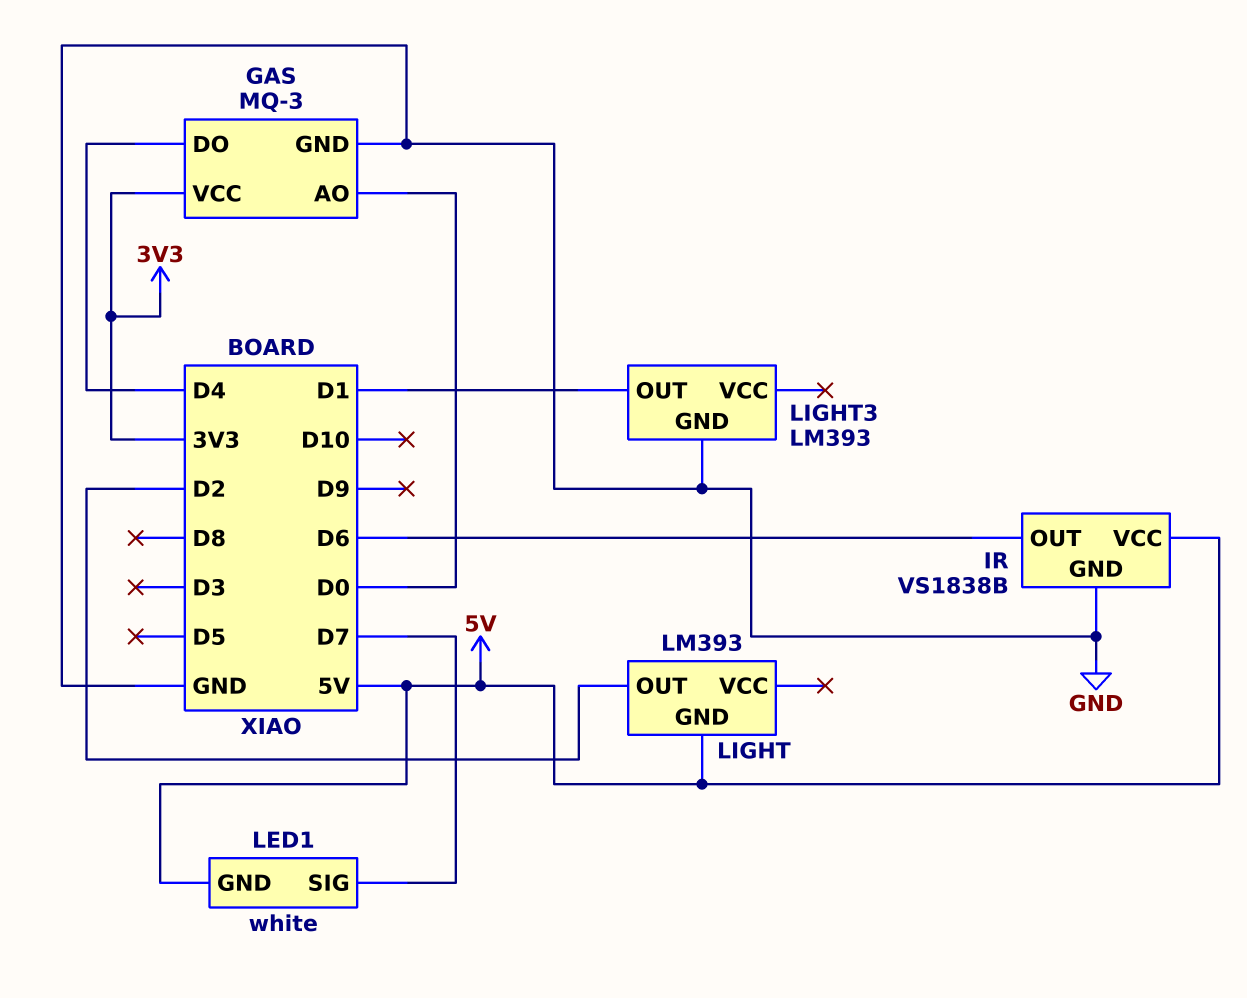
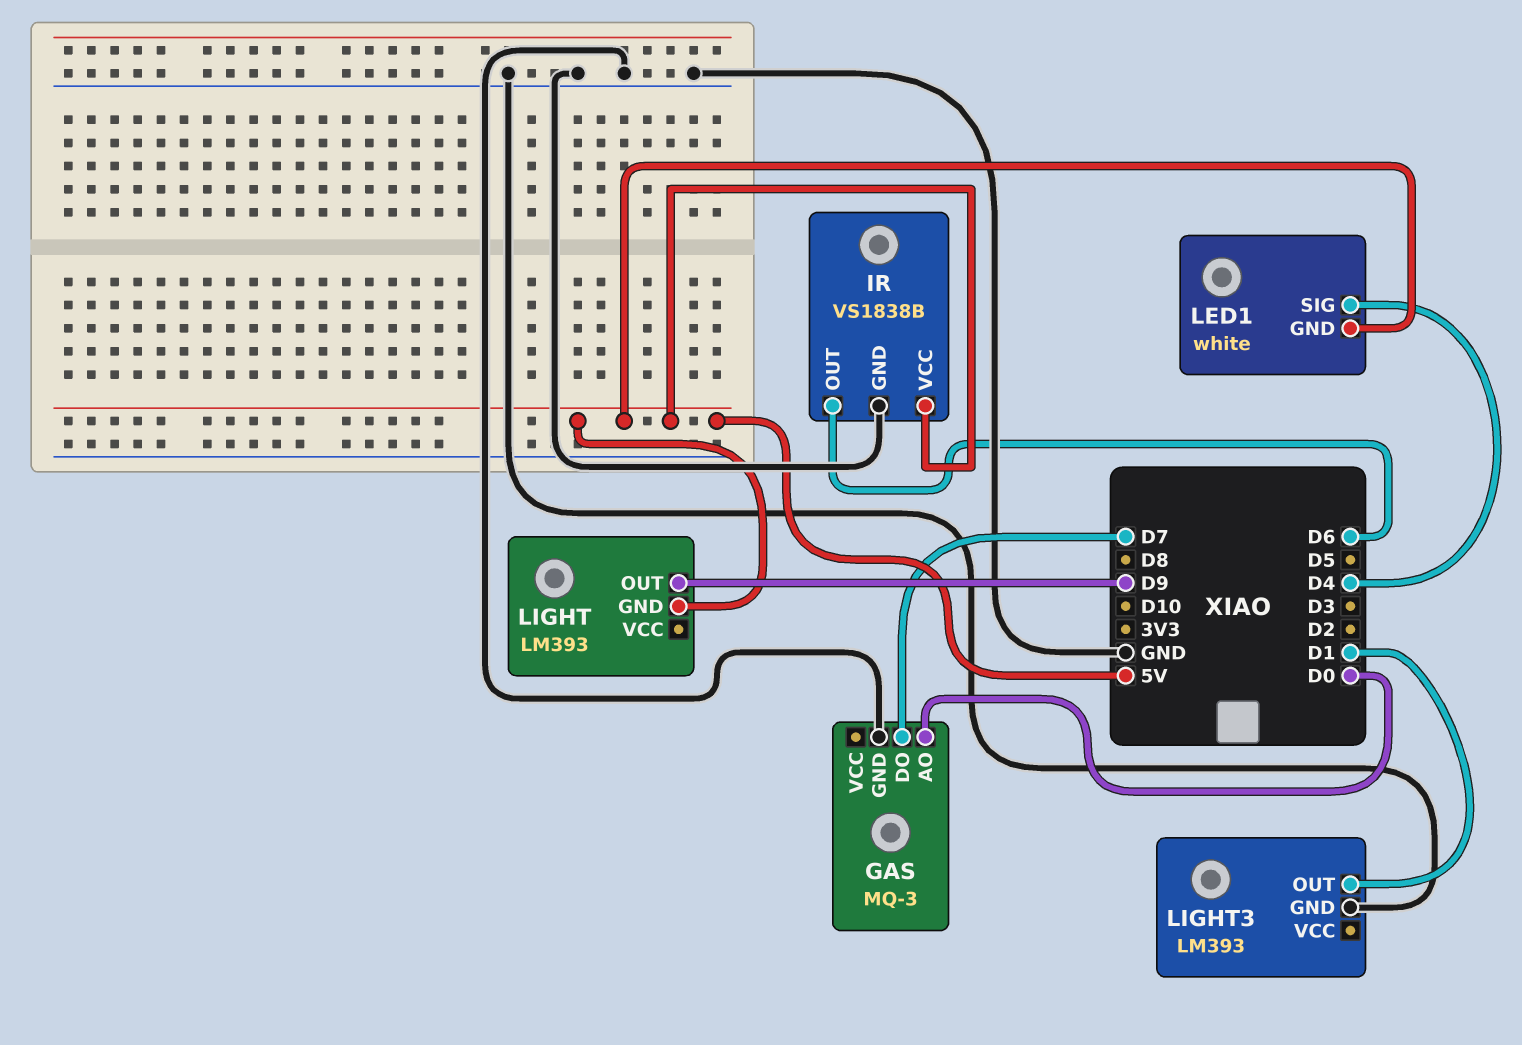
GAS pin DO: D4 -> D7
GAS pin VCC: 3V3 -> none
LED1 pin SIG: D7 -> D4
LIGHT pin OUT: D2 -> D9

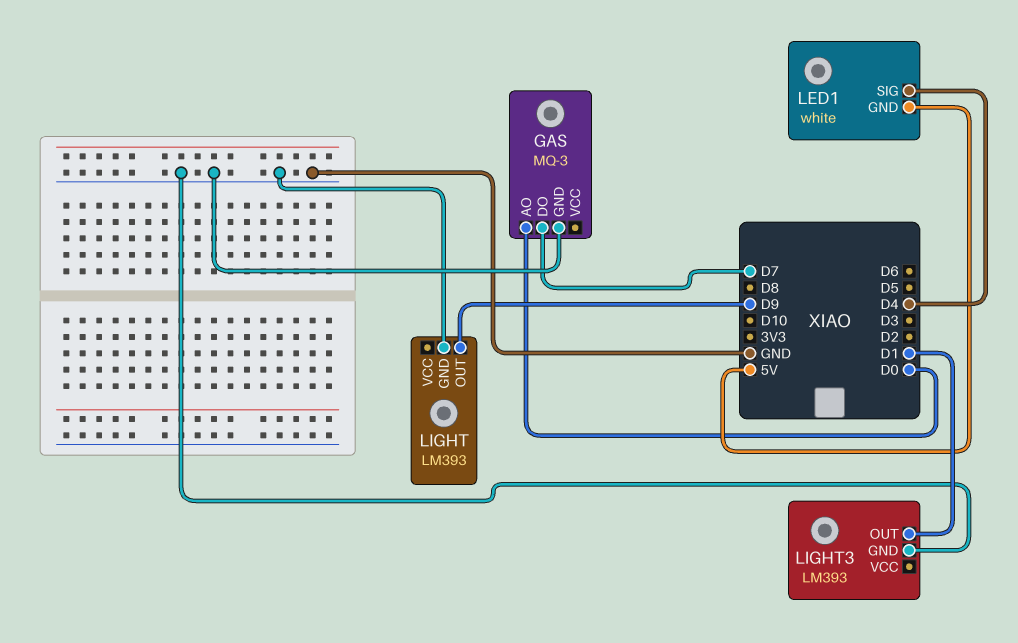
IR: VS1838B -> none
IR pin GND: GND -> none
IR pin OUT: D6 -> none
IR pin VCC: 5V -> none
LIGHT pin GND: 5V -> GND

